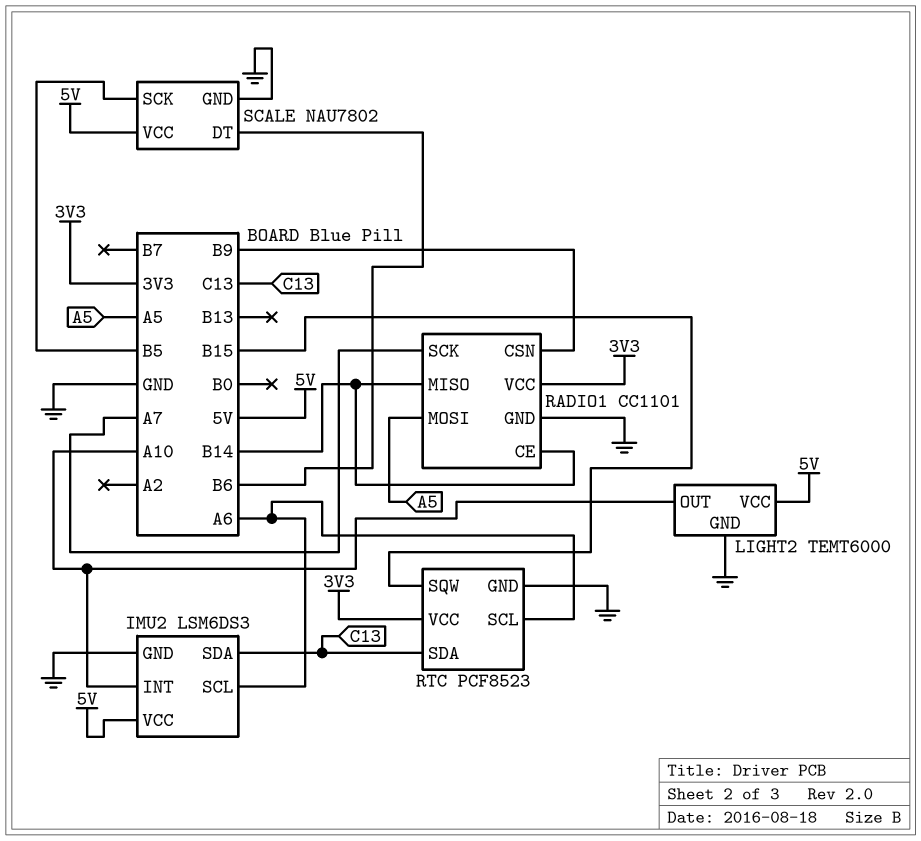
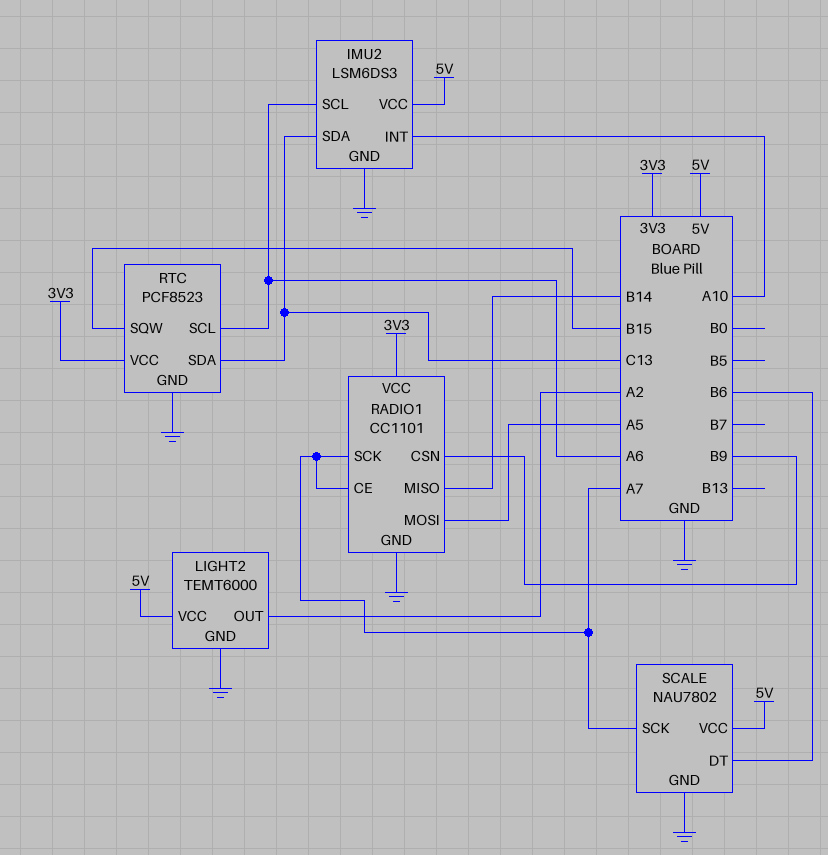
LIGHT2 pin OUT: A10 -> A2
RADIO1 pin CE: B14 -> A7
SCALE pin SCK: B5 -> A7

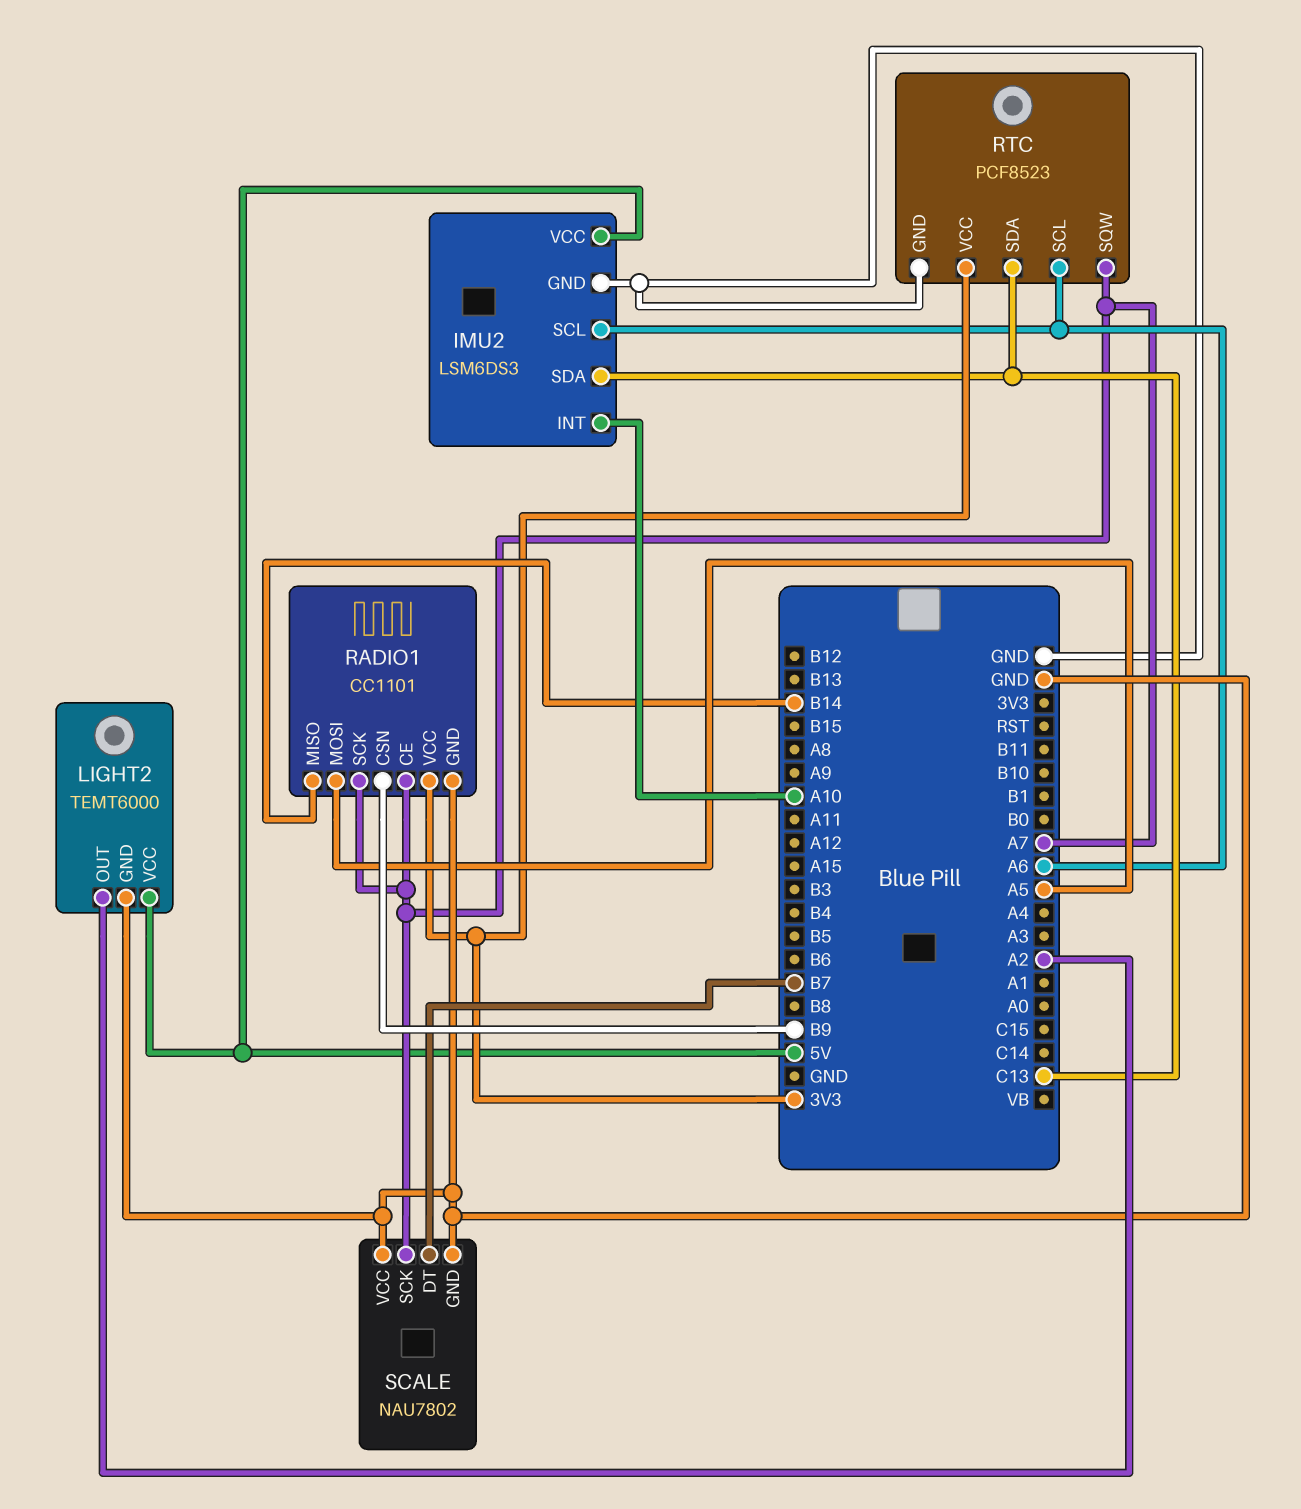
RTC pin SQW: B15 -> A7
SCALE pin DT: B6 -> B7
SCALE pin VCC: 5V -> GND

